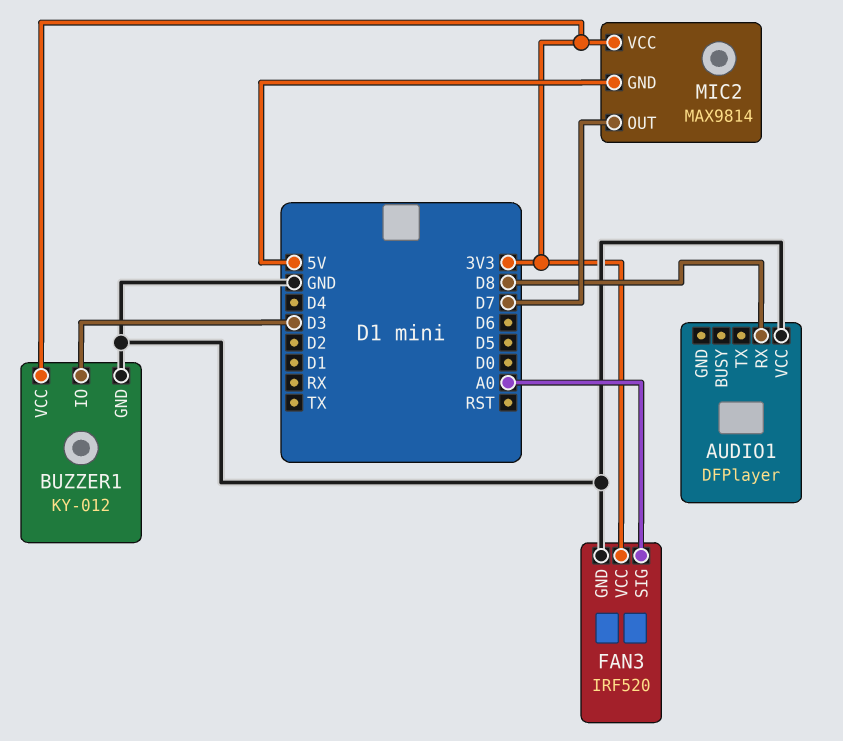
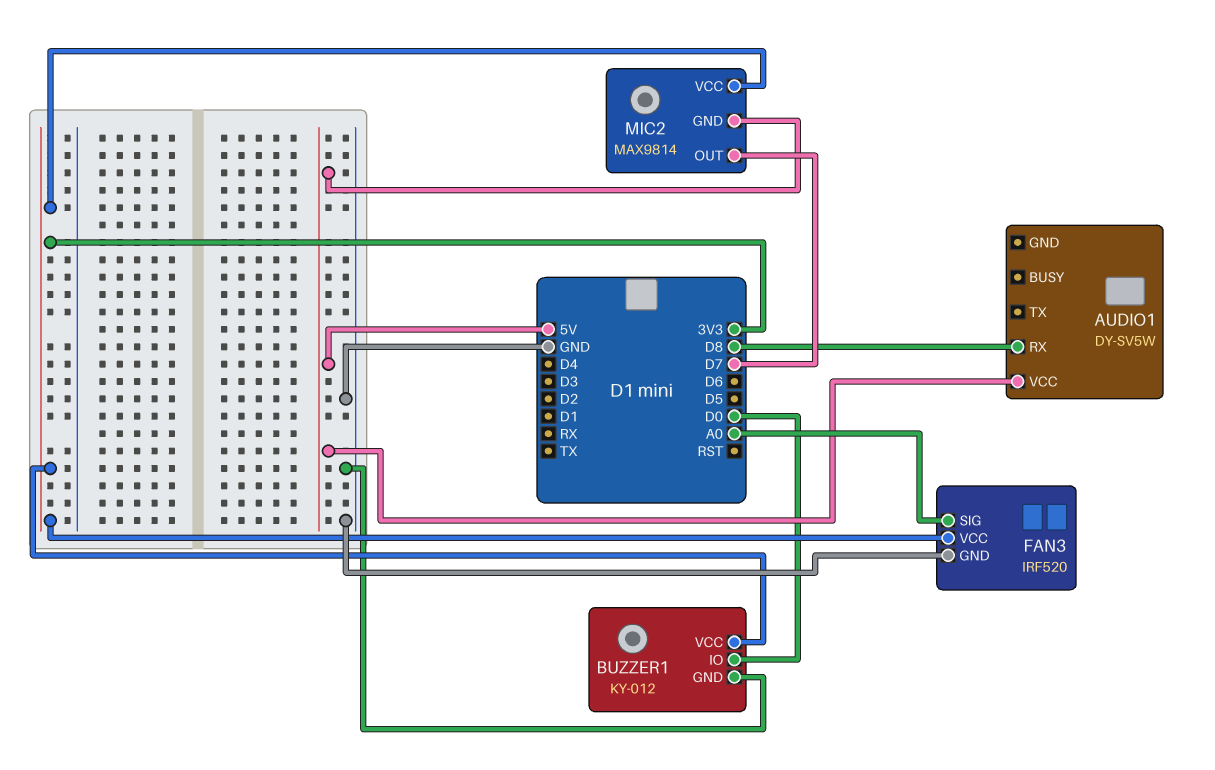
AUDIO1: DFPlayer -> DY-SV5W
AUDIO1 pin VCC: GND -> 5V
BUZZER1 pin IO: D3 -> D0

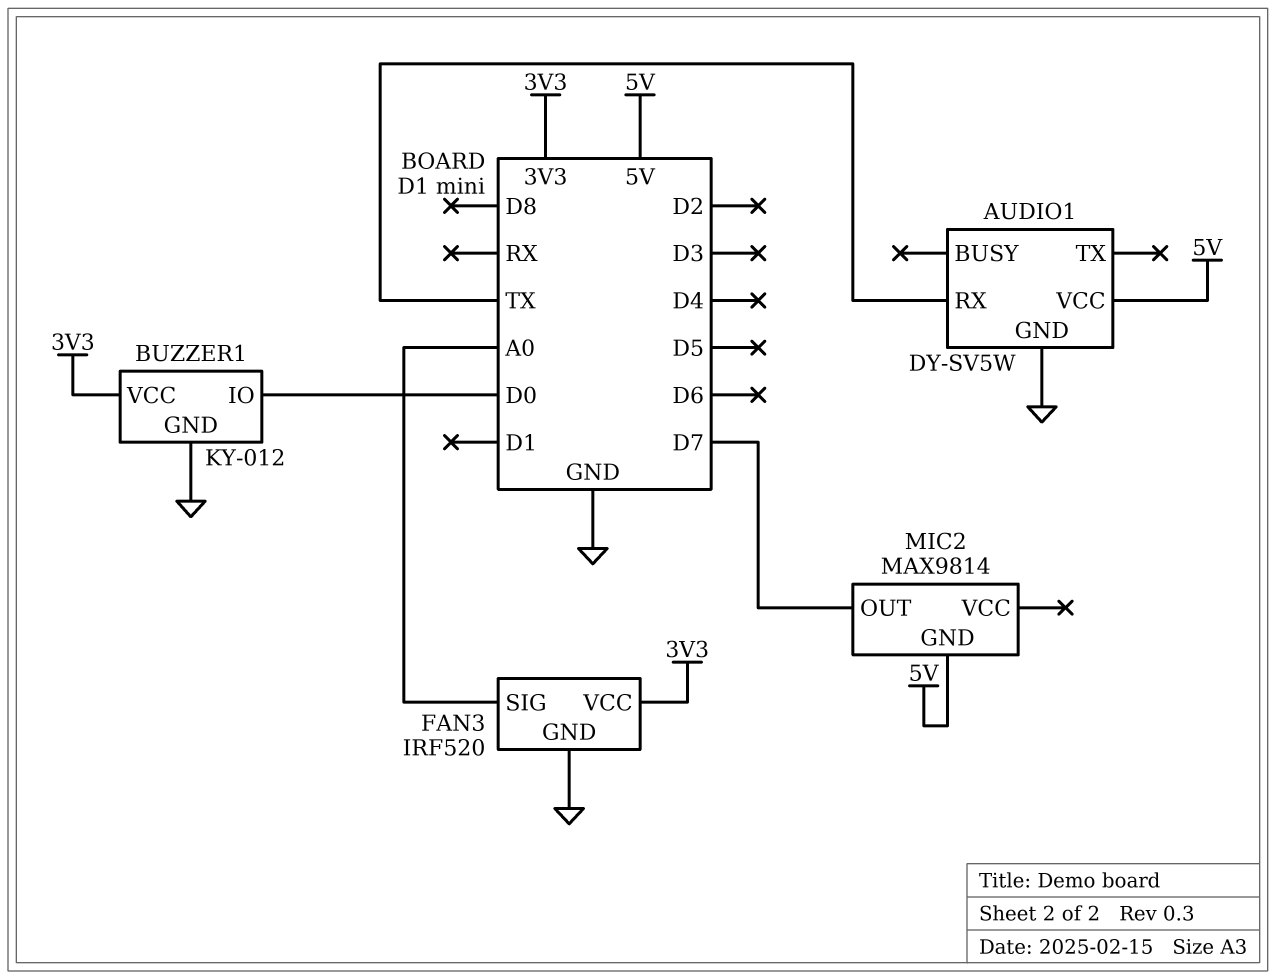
AUDIO1 pin GND: none -> GND
AUDIO1 pin RX: D8 -> TX
MIC2 pin VCC: 3V3 -> none

